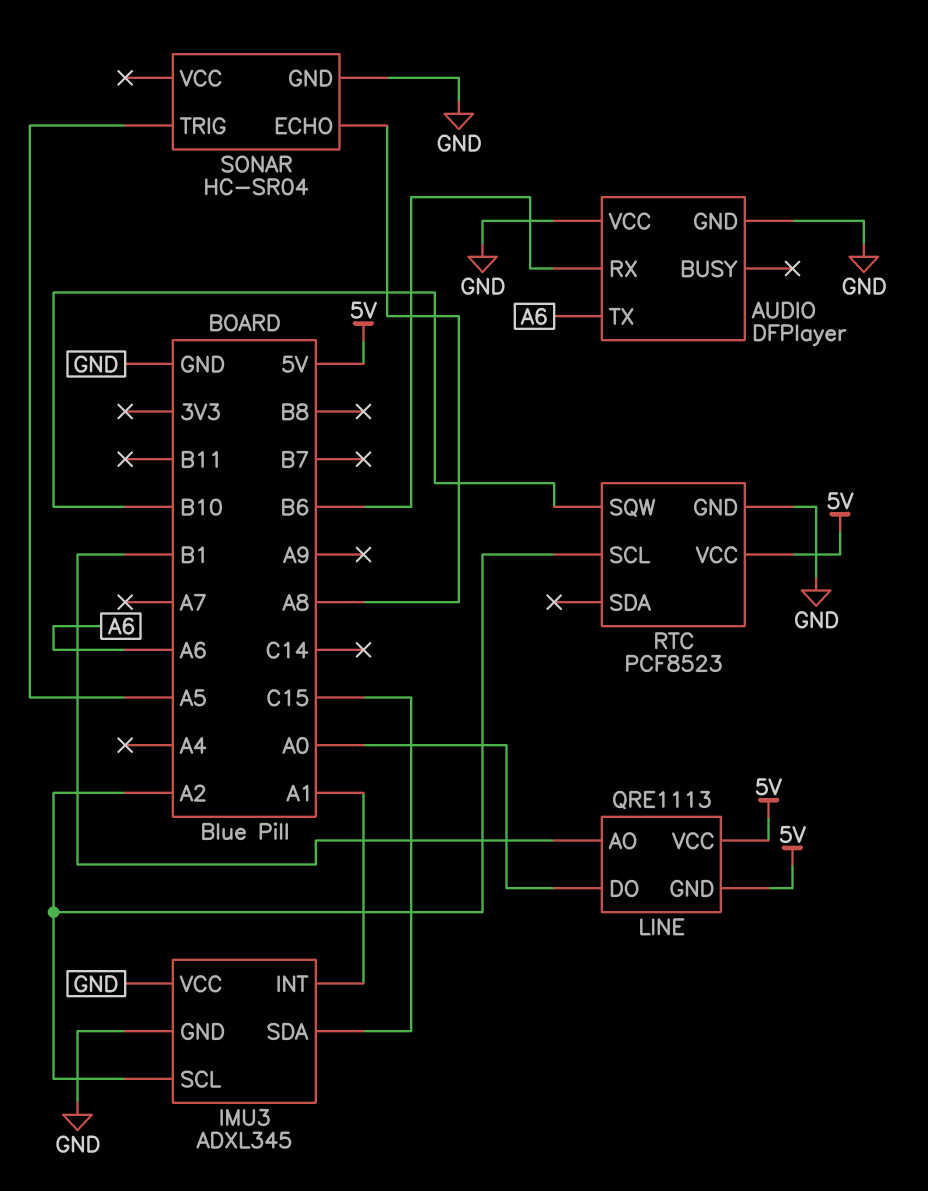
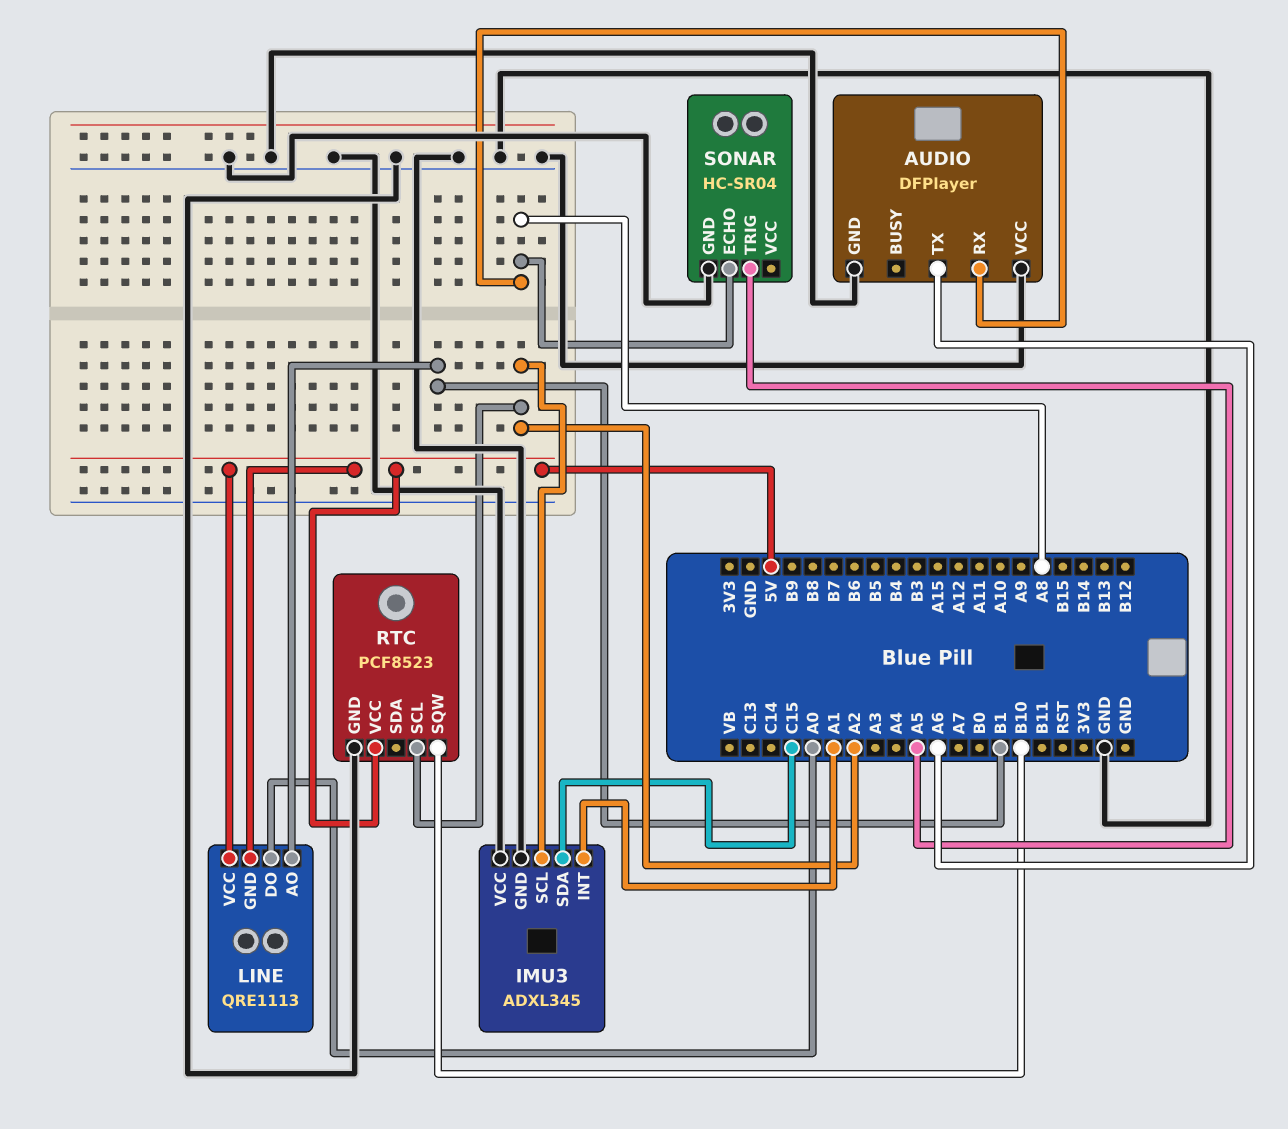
AUDIO pin RX: B6 -> A8

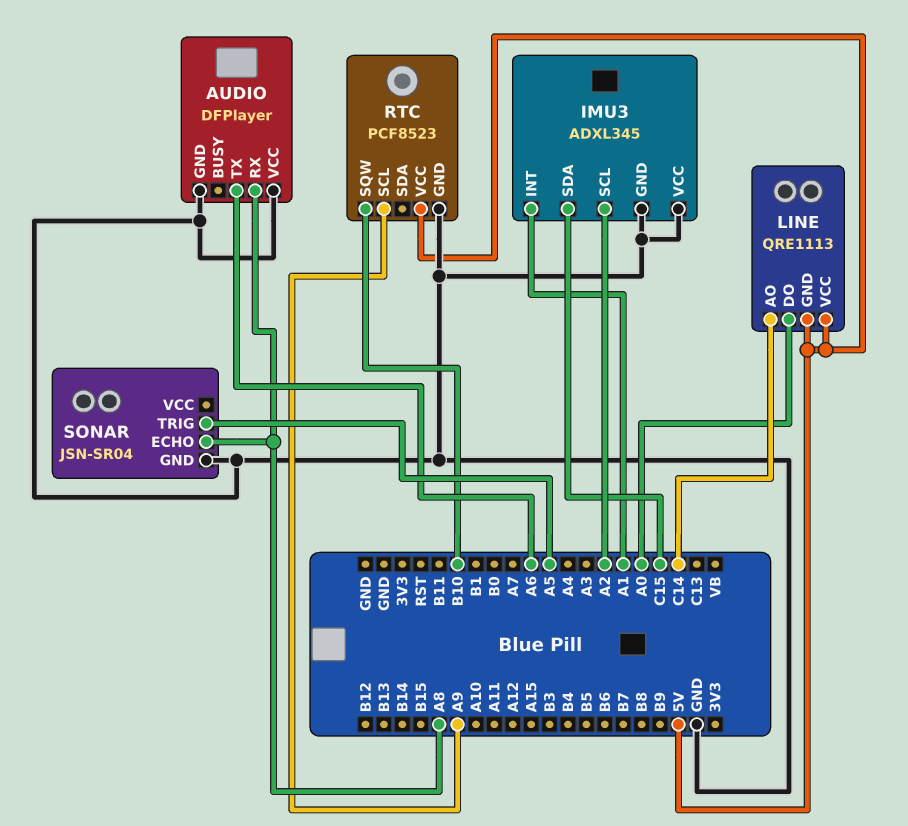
LINE pin AO: B1 -> C14
RTC pin SCL: A2 -> A9
SONAR: HC-SR04 -> JSN-SR04

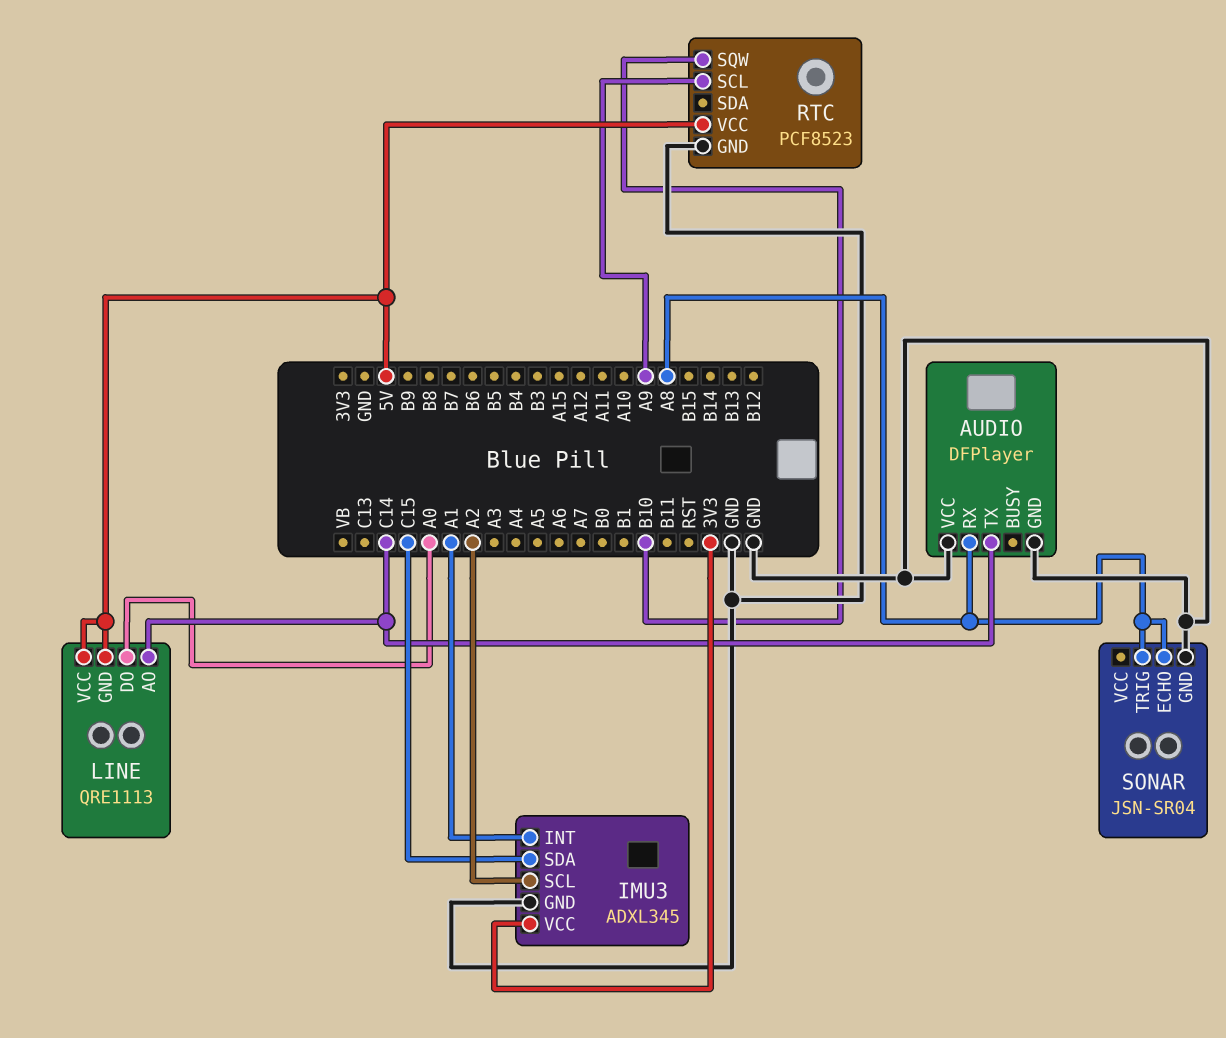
AUDIO pin TX: A6 -> C14
IMU3 pin VCC: GND -> 3V3
SONAR pin TRIG: A5 -> A8

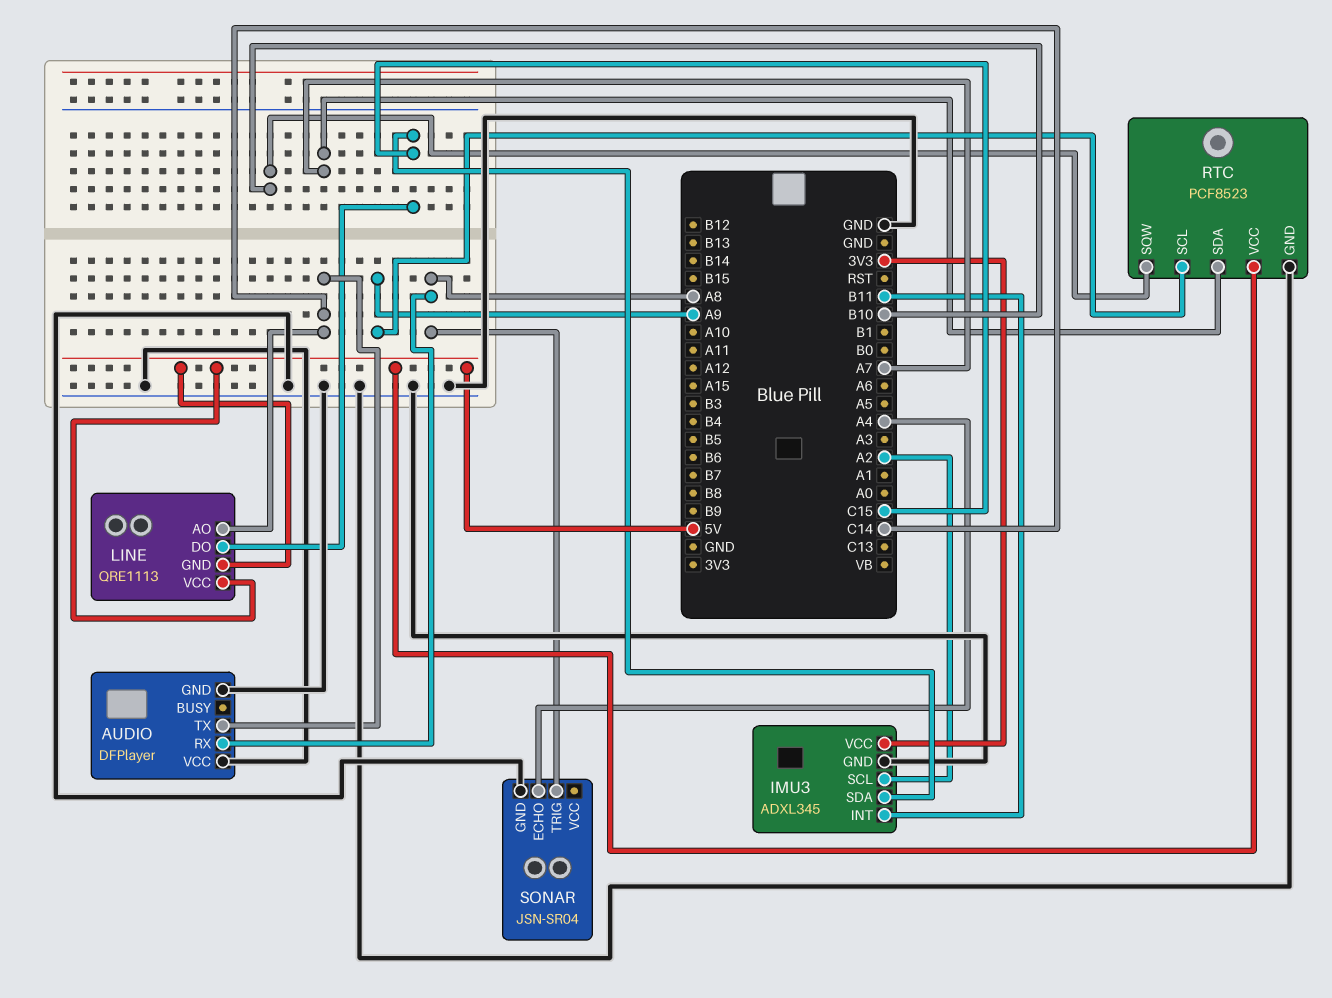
IMU3 pin INT: A1 -> B11
LINE pin DO: A0 -> C15
RTC pin SDA: none -> A7
SONAR pin ECHO: A8 -> A4

